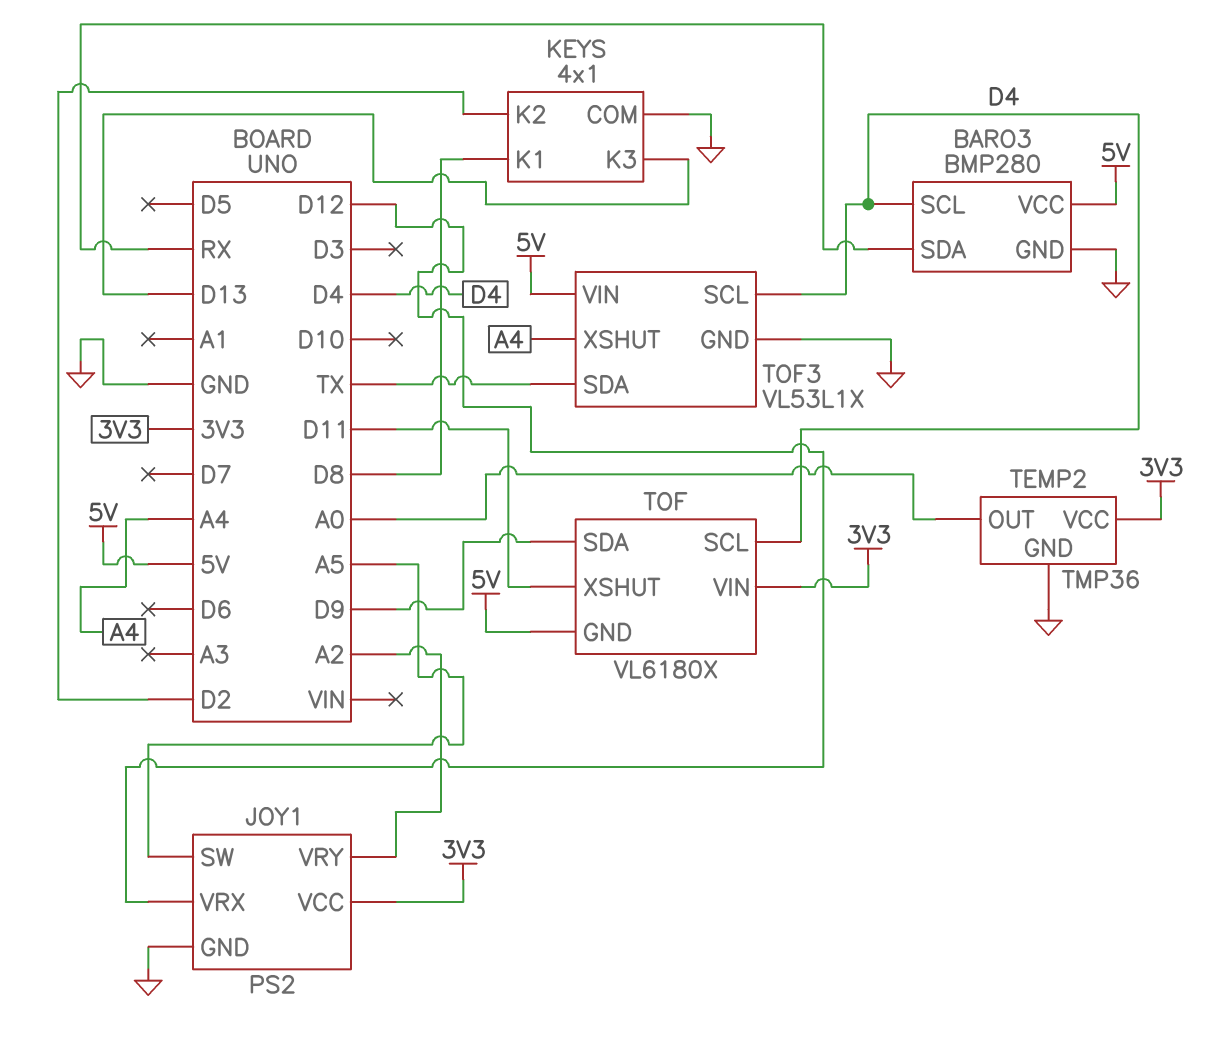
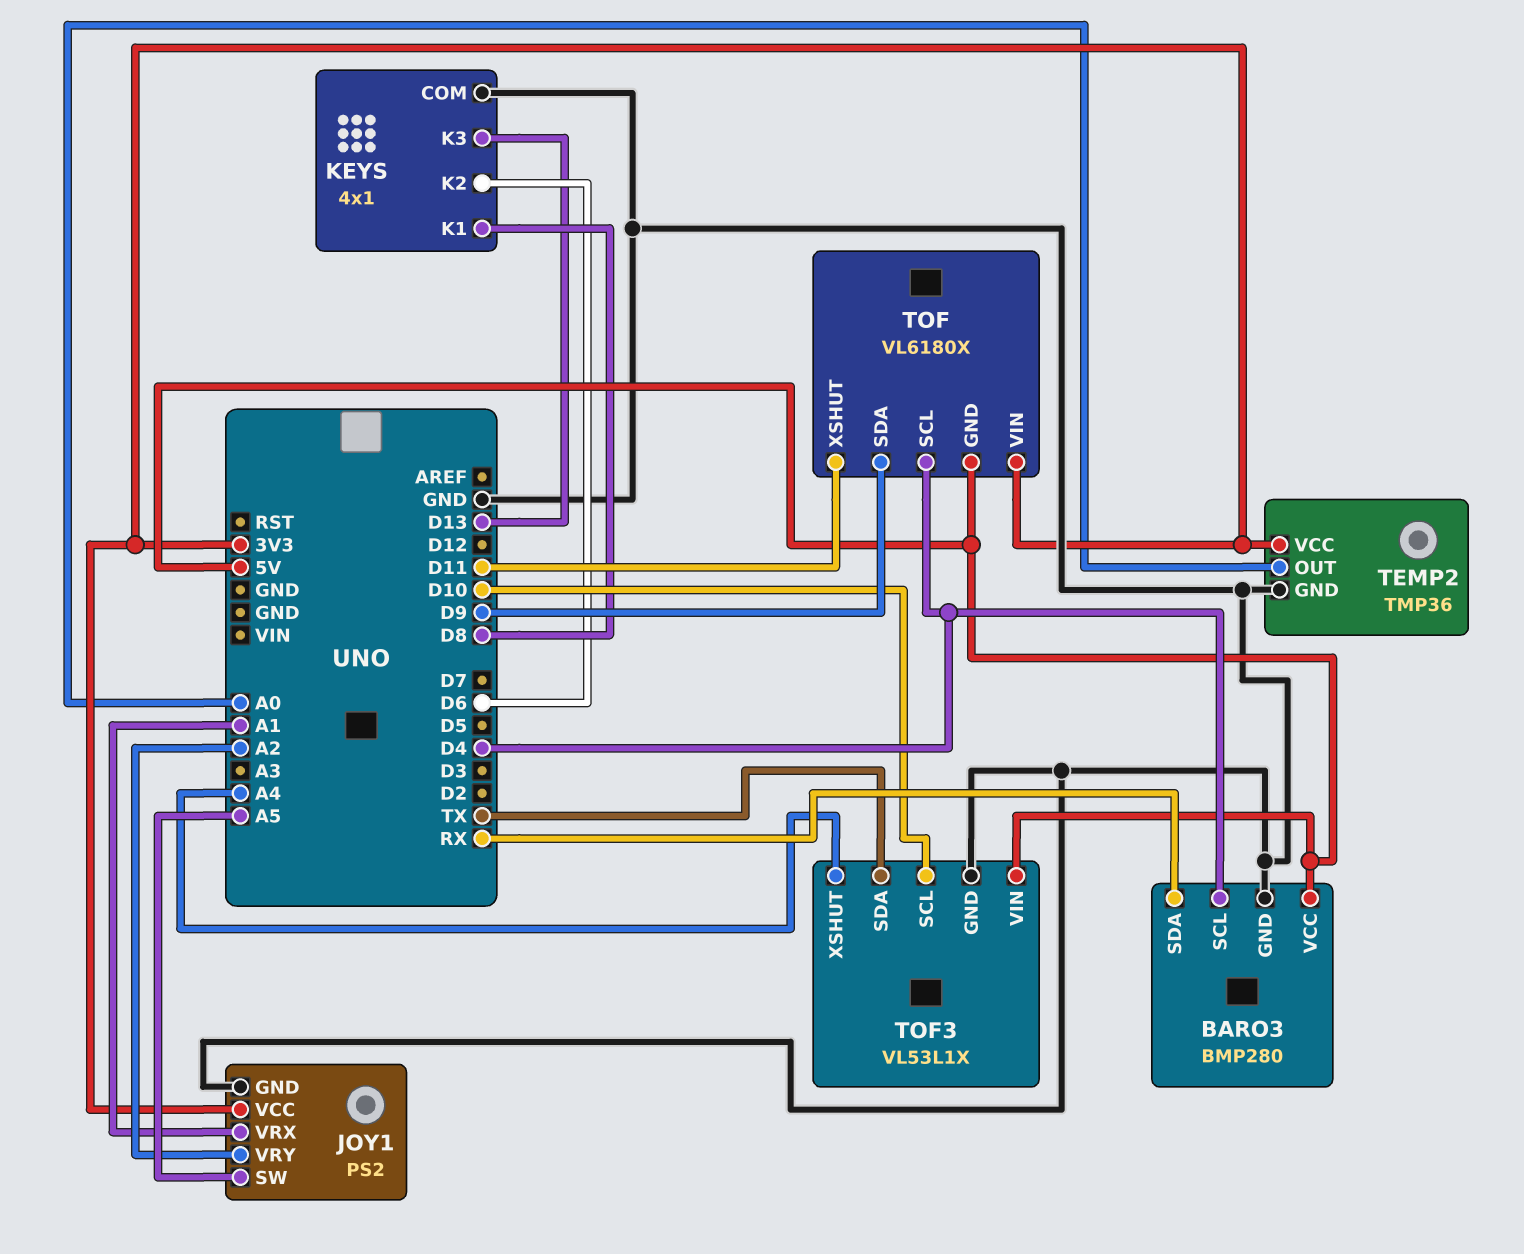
JOY1 pin VRX: D12 -> A1
KEYS pin K2: D2 -> D6
TOF3 pin SCL: D4 -> D10

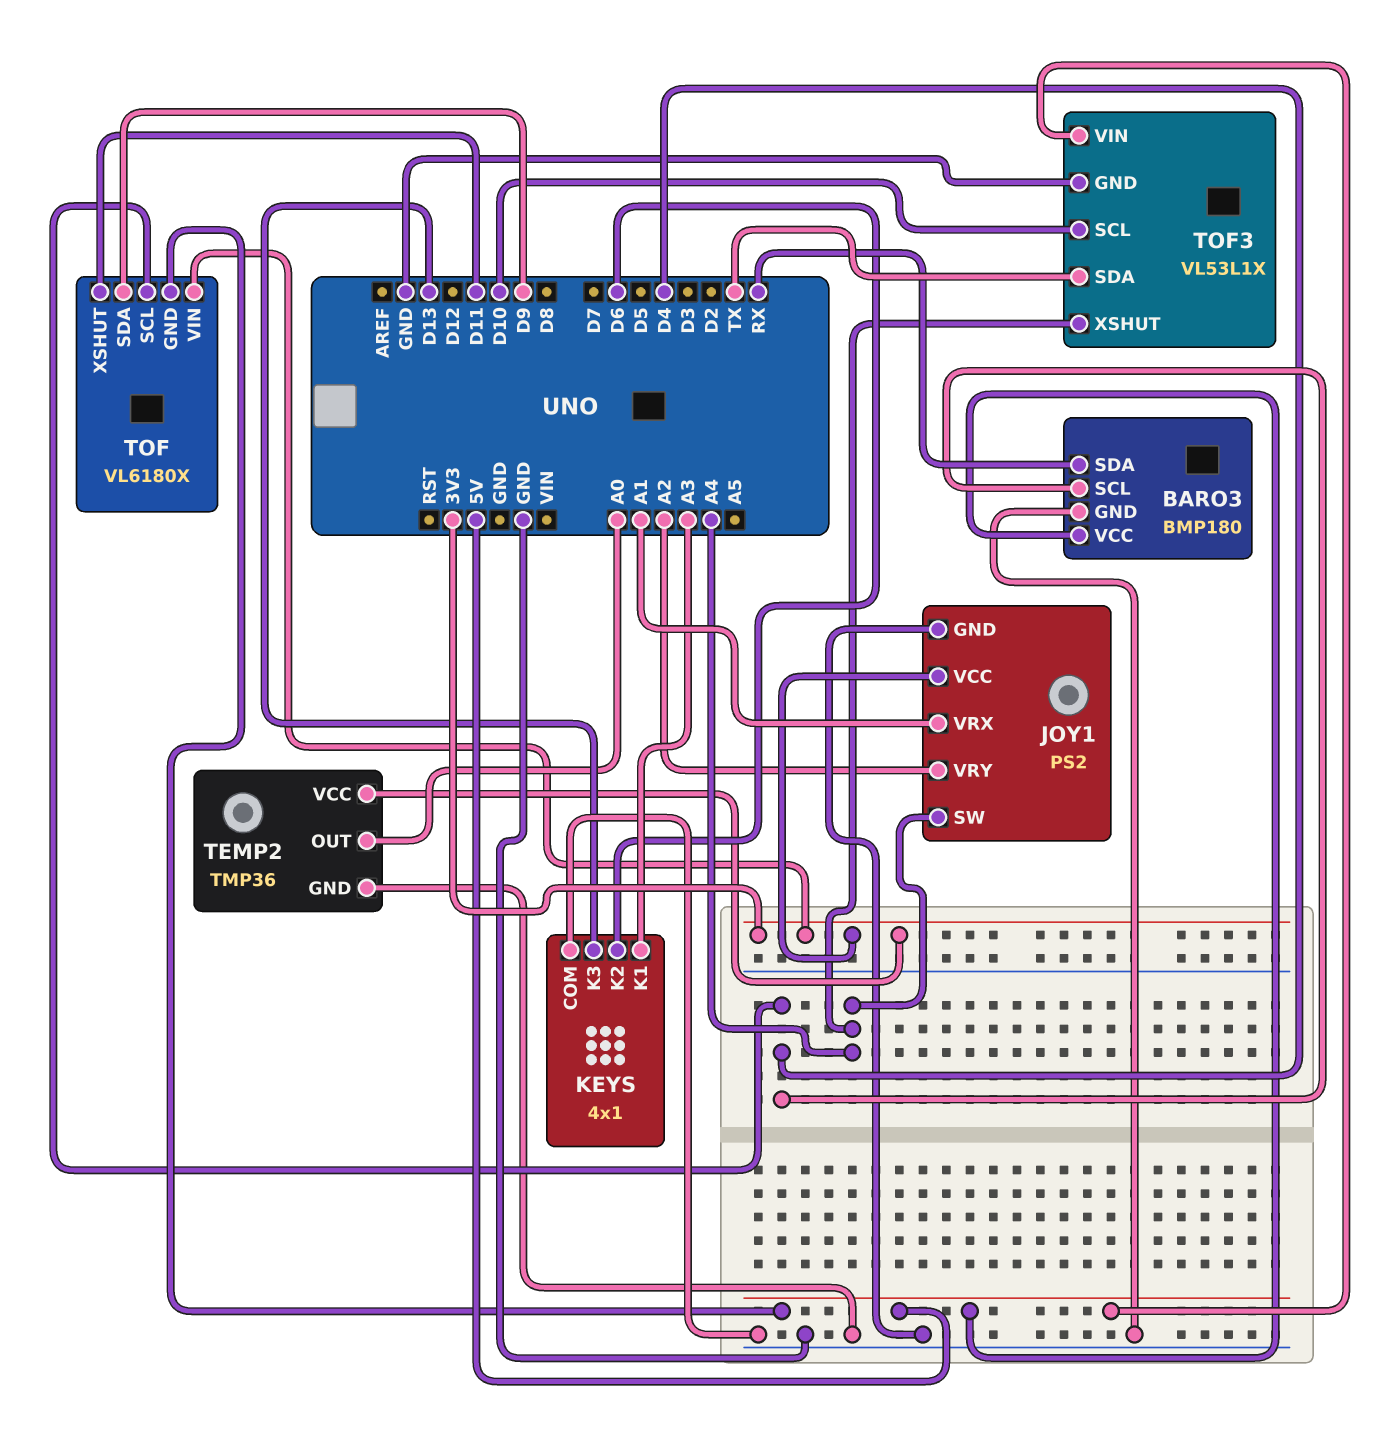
BARO3: BMP280 -> BMP180
JOY1 pin SW: A5 -> A4
KEYS pin K1: D8 -> A3

